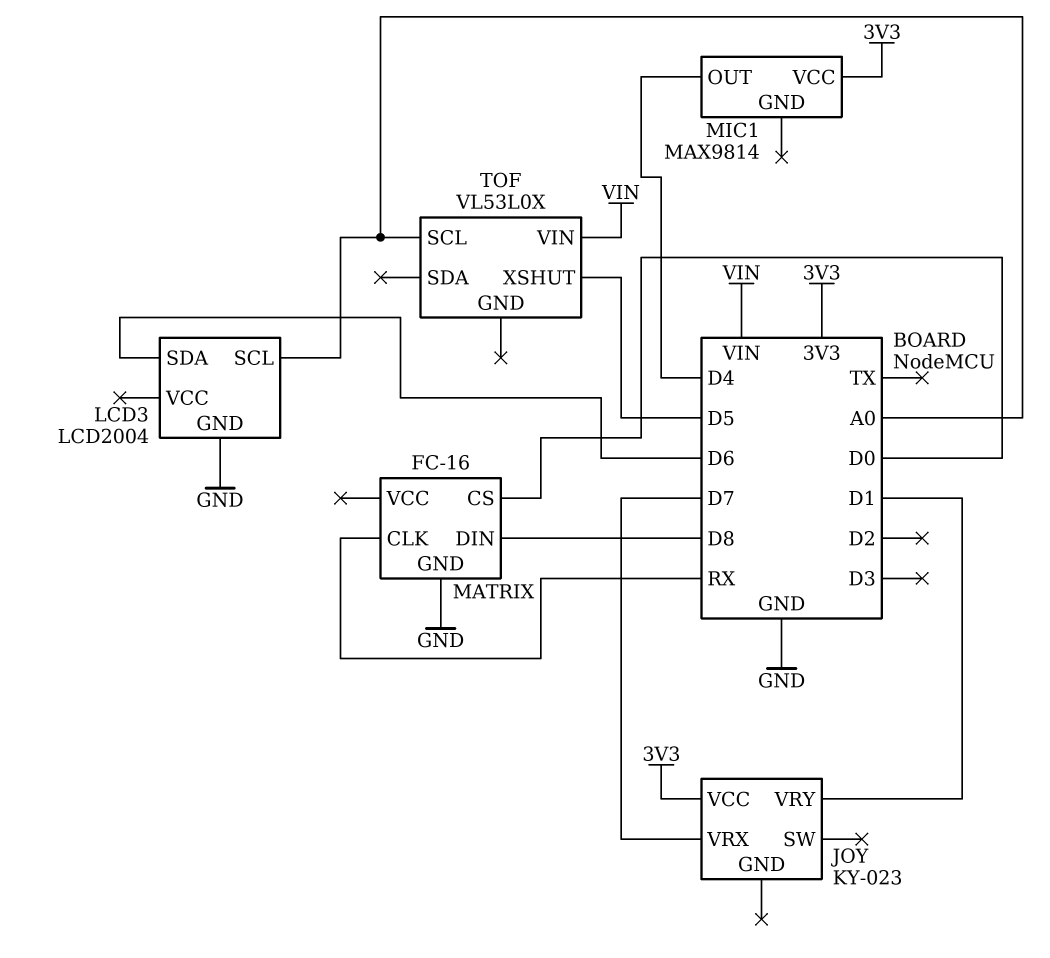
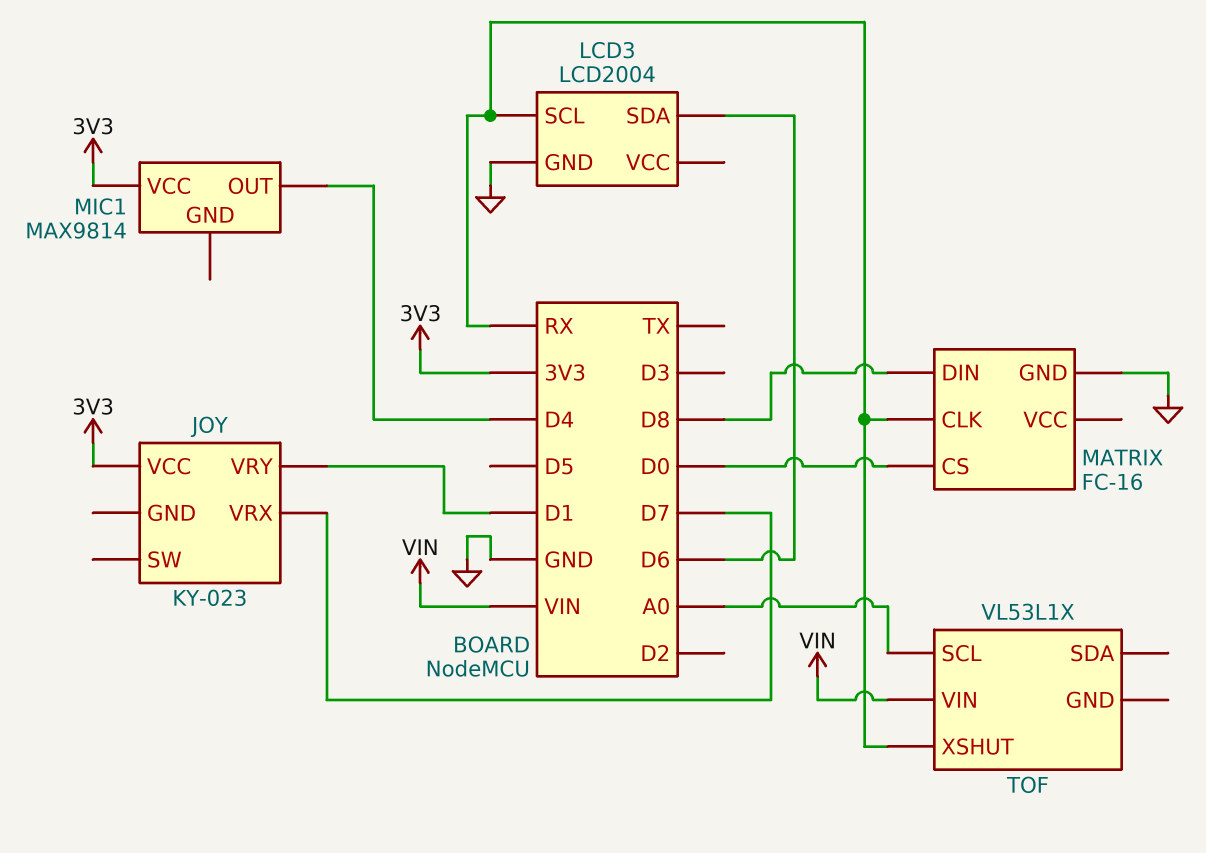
LCD3 pin SCL: A0 -> RX
TOF: VL53L0X -> VL53L1X
TOF pin XSHUT: D5 -> RX

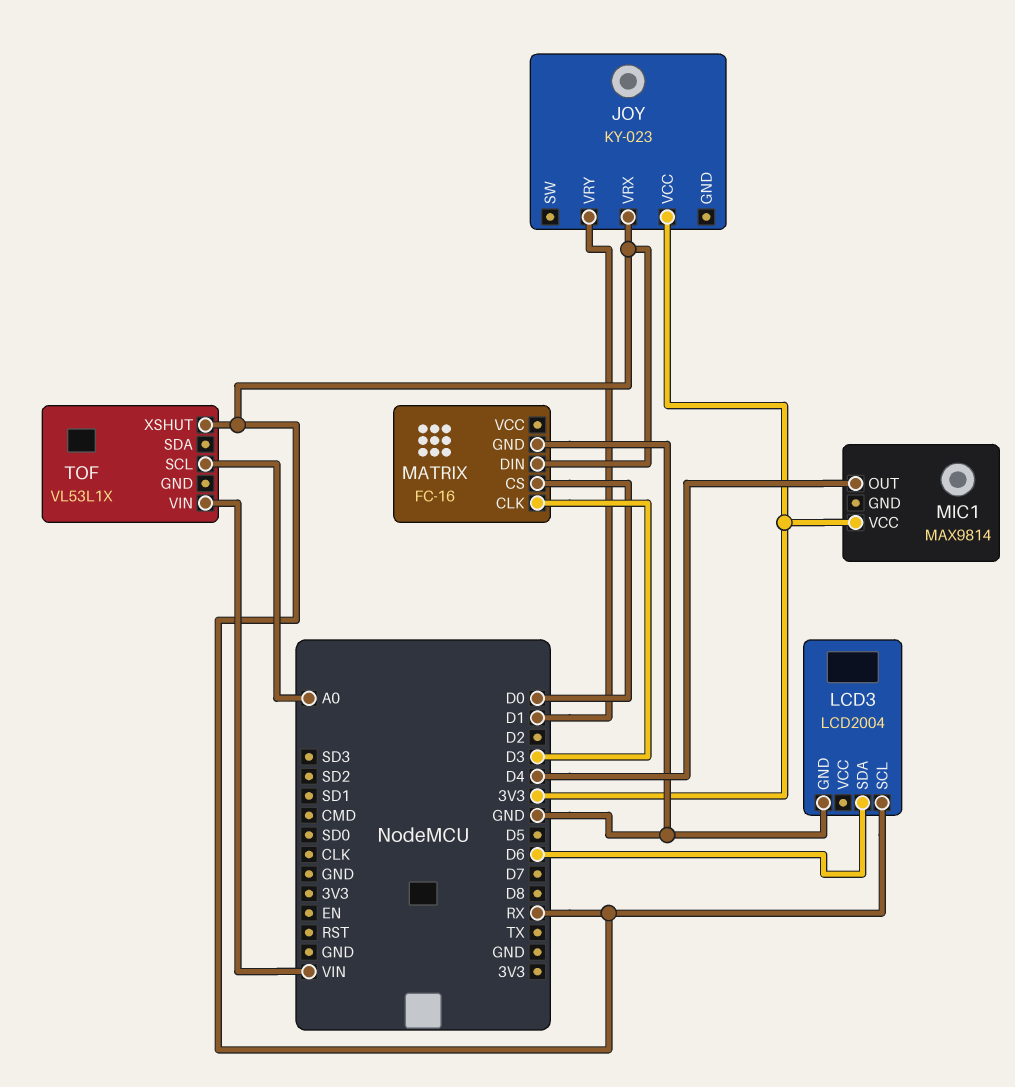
JOY pin VRX: D7 -> RX
MATRIX pin CLK: RX -> D3
MATRIX pin DIN: D8 -> RX

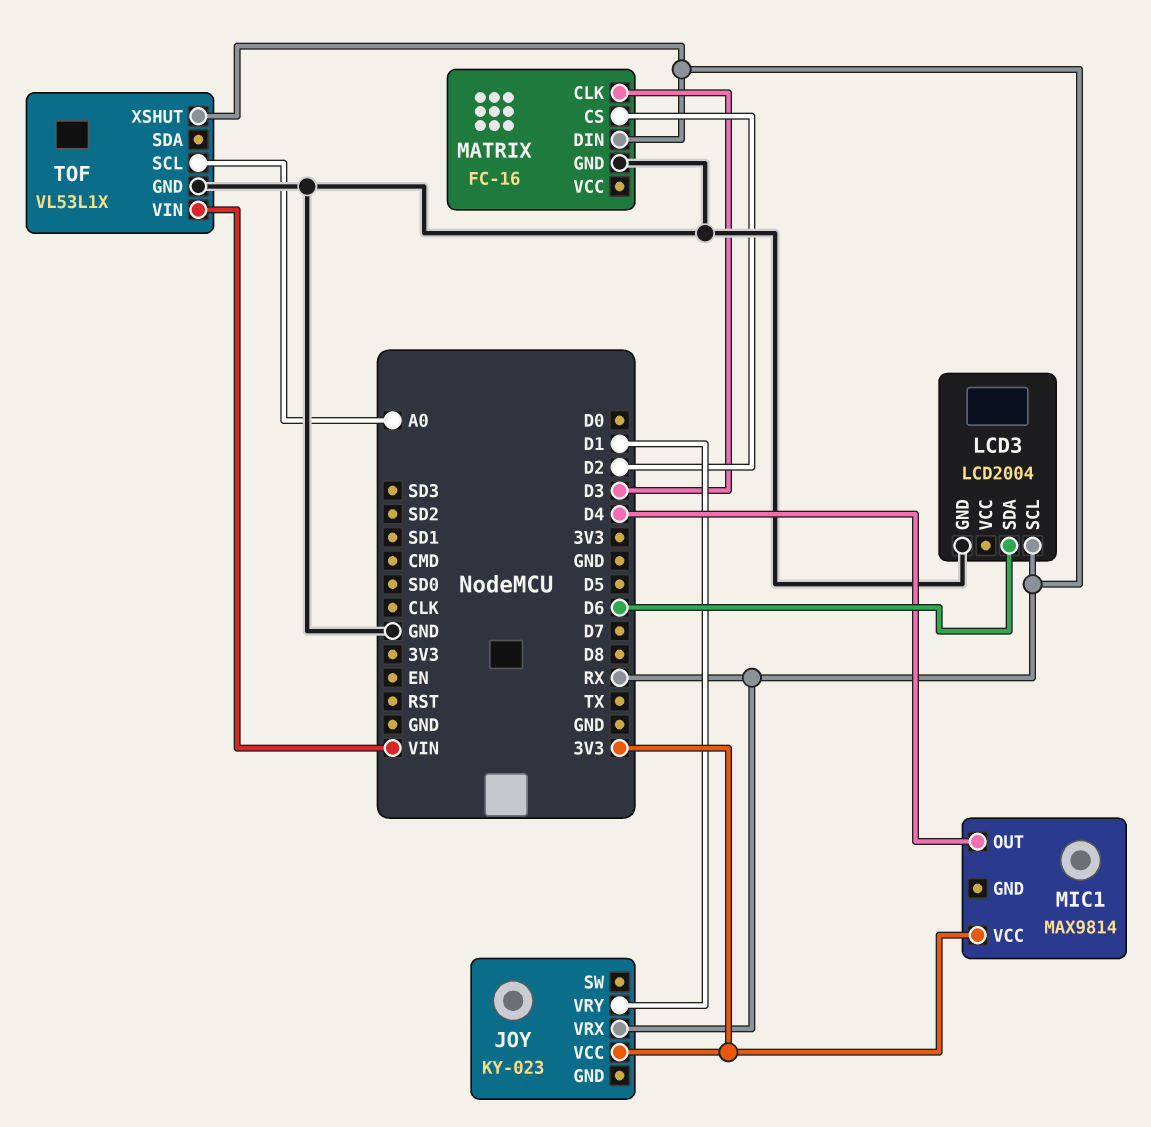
MATRIX pin CS: D0 -> D2
TOF pin GND: none -> GND

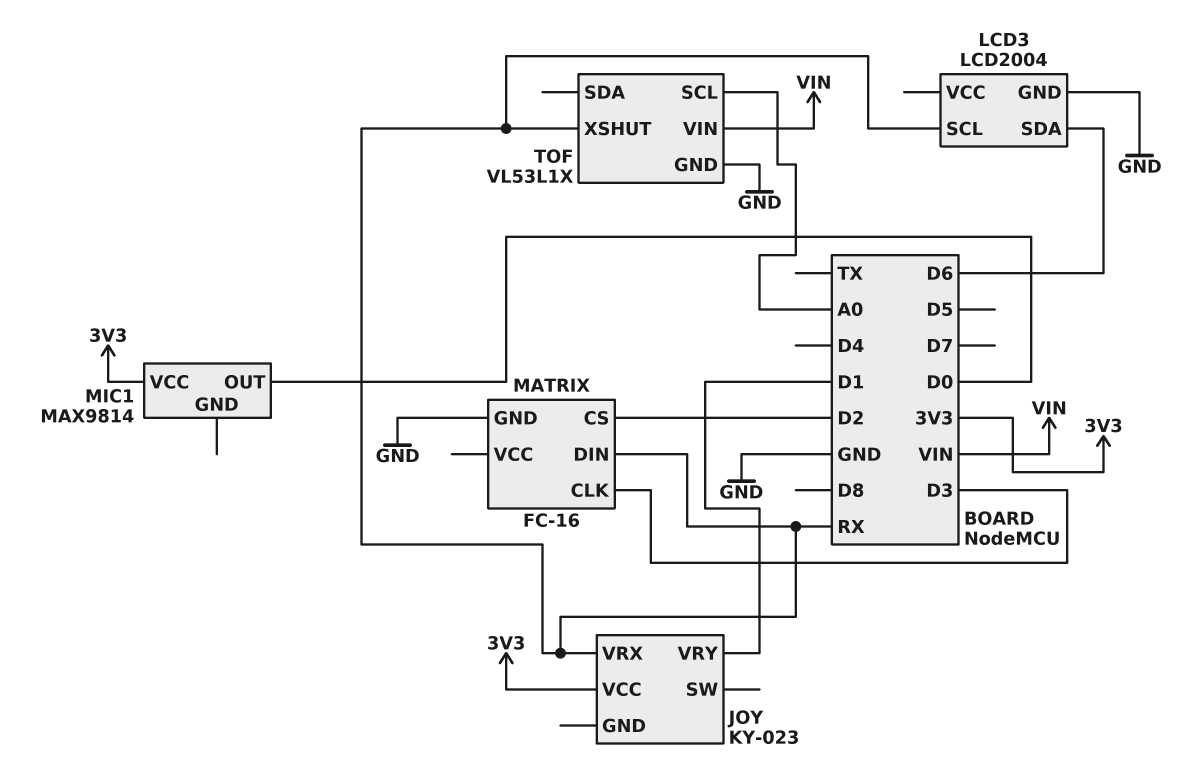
MIC1 pin OUT: D4 -> D0

